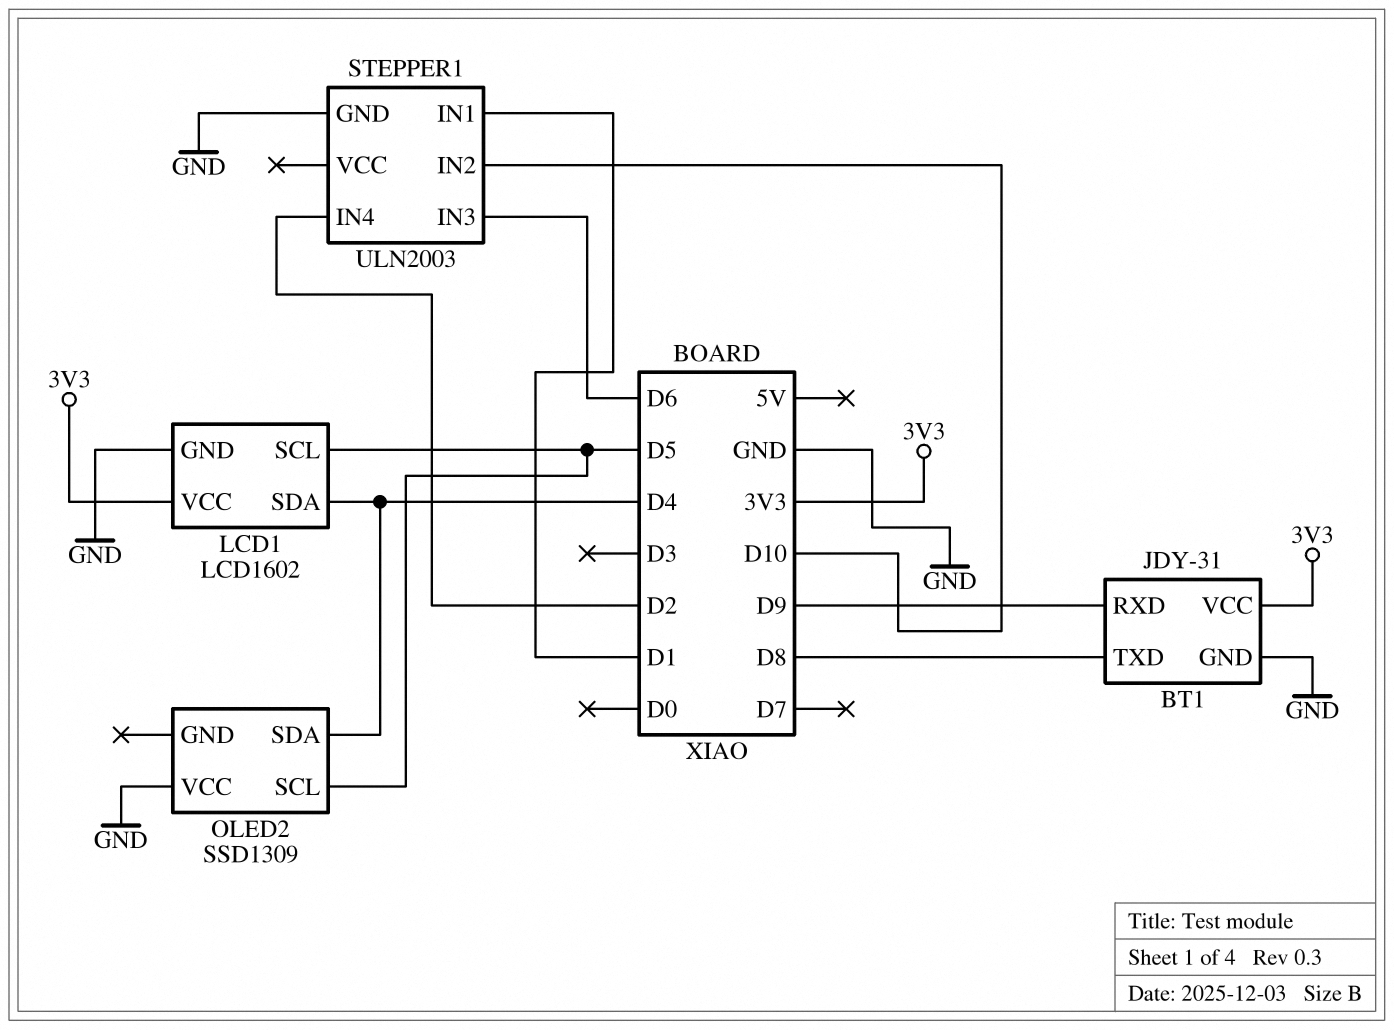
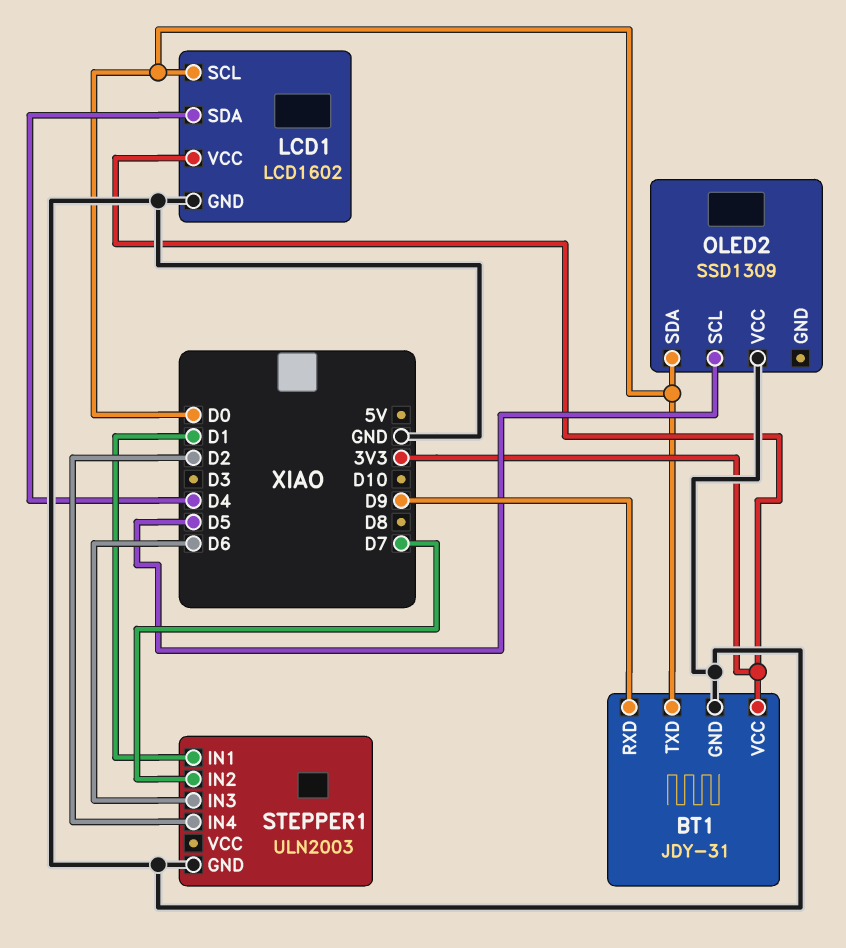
BT1 pin TXD: D8 -> D0
LCD1 pin SCL: D5 -> D0
OLED2 pin SDA: D4 -> D0
STEPPER1 pin IN2: D10 -> D7

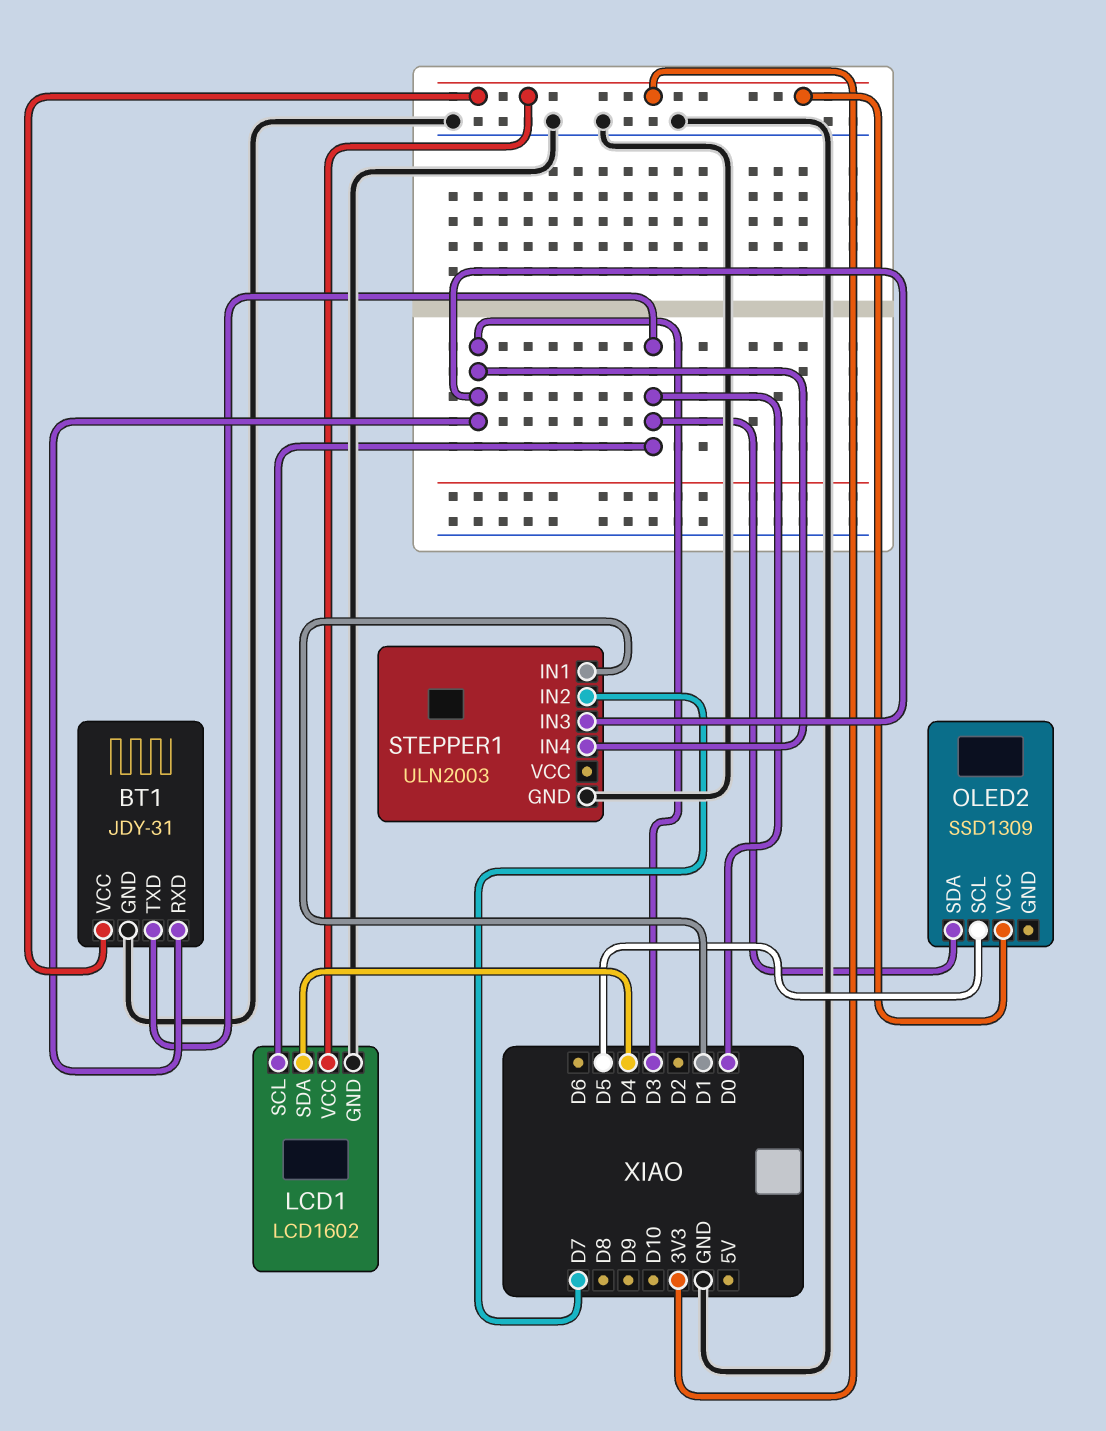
BT1 pin RXD: D9 -> D3
OLED2 pin VCC: GND -> 3V3
STEPPER1 pin IN3: D6 -> D3
STEPPER1 pin IN4: D2 -> D3

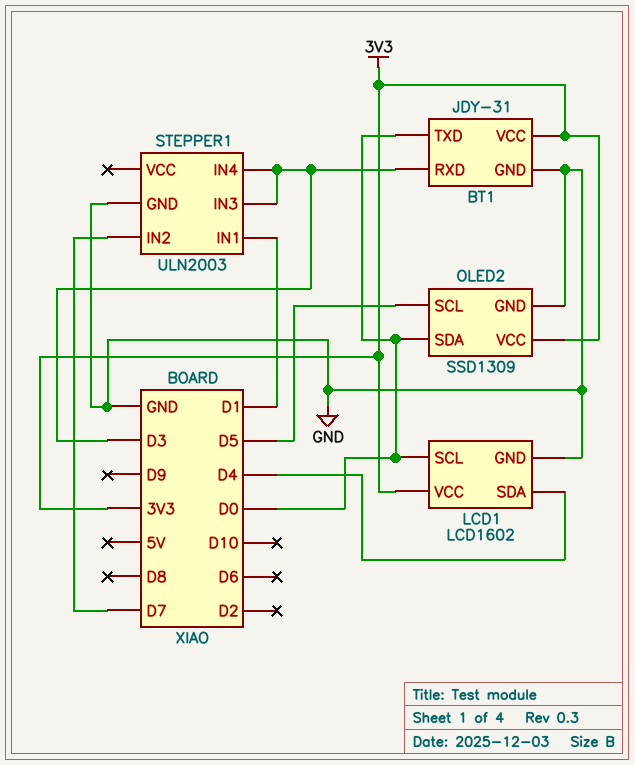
OLED2 pin GND: none -> GND

